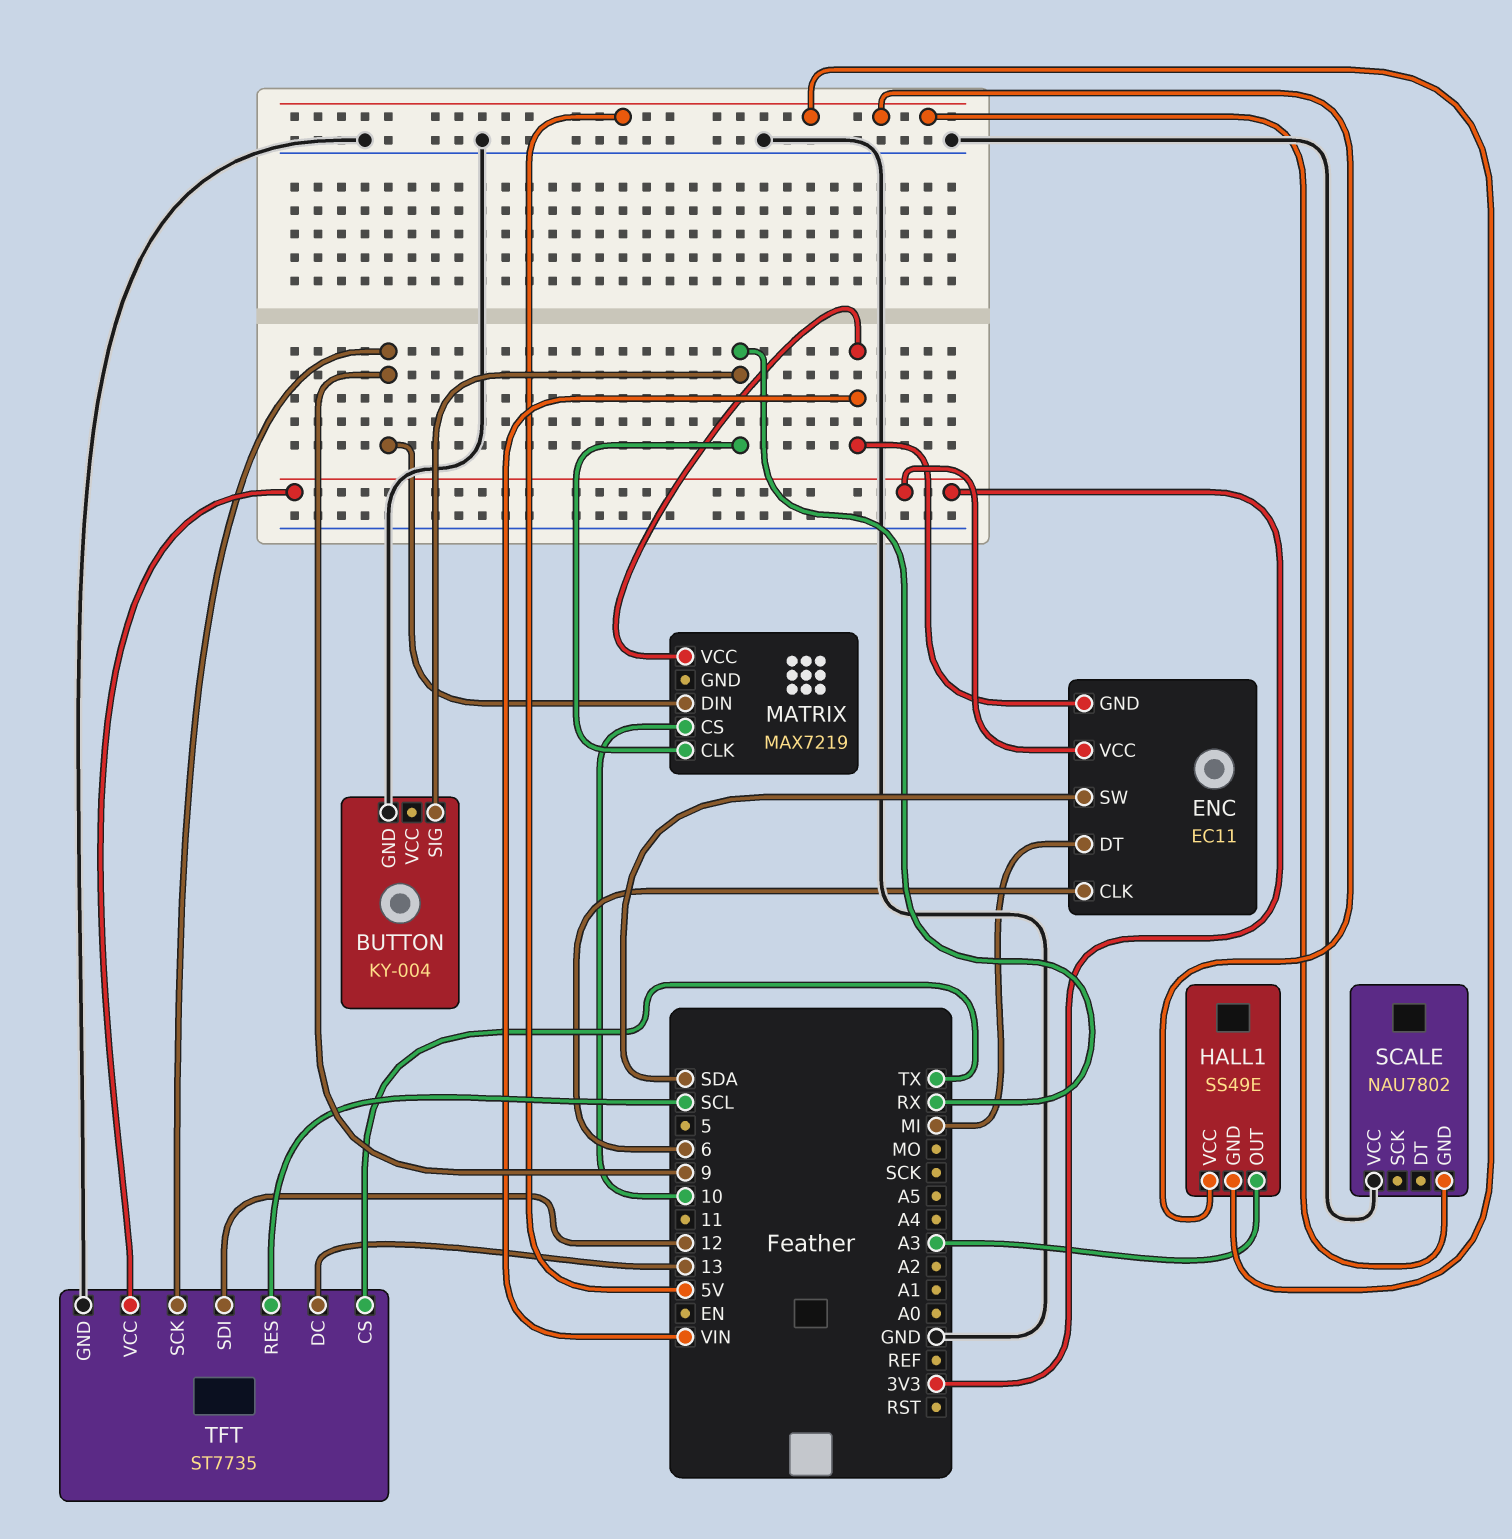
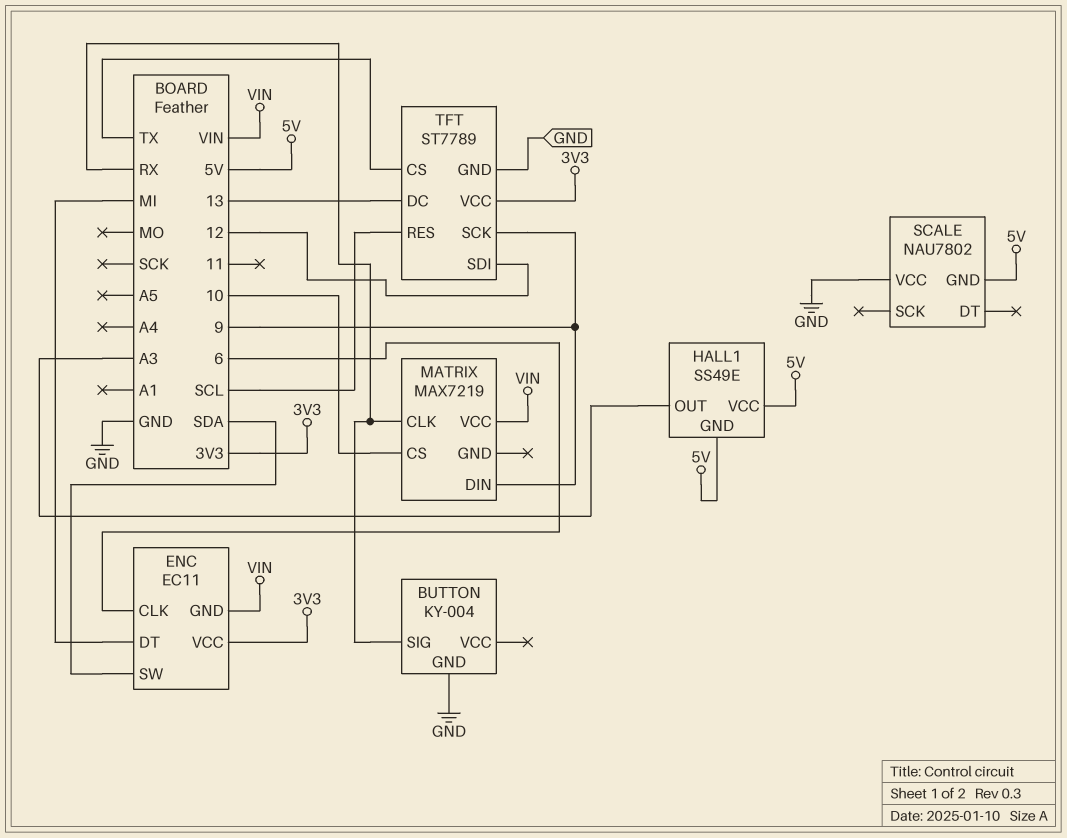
TFT: ST7735 -> ST7789

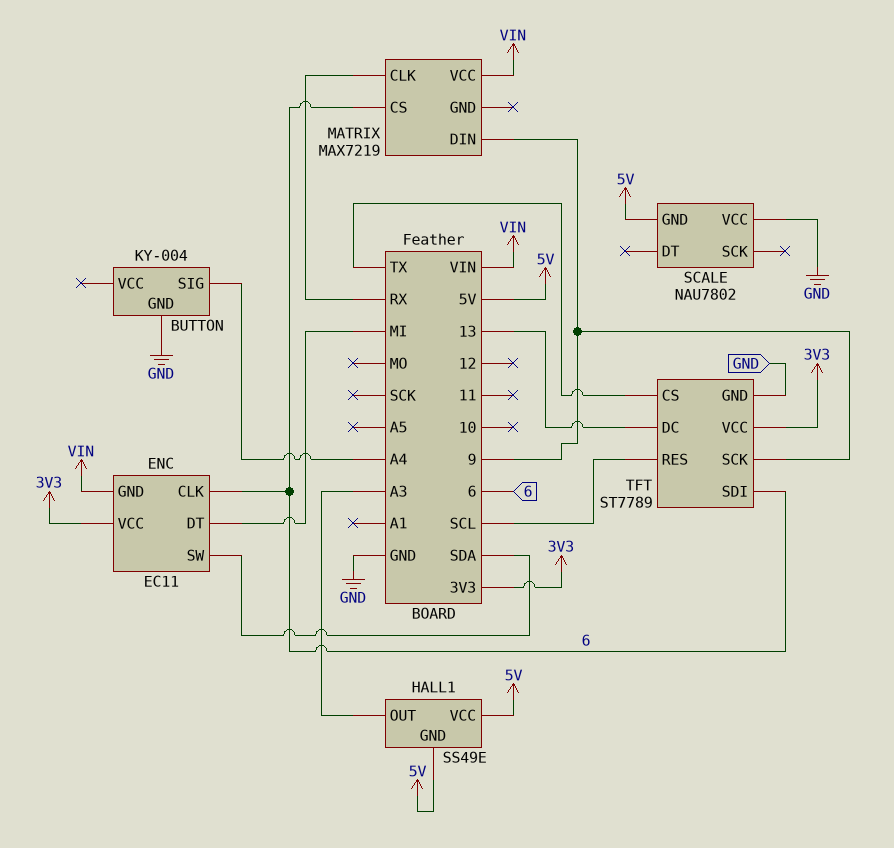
BUTTON pin SIG: RX -> A4
MATRIX pin CS: 10 -> 6
TFT pin SDI: 12 -> 6

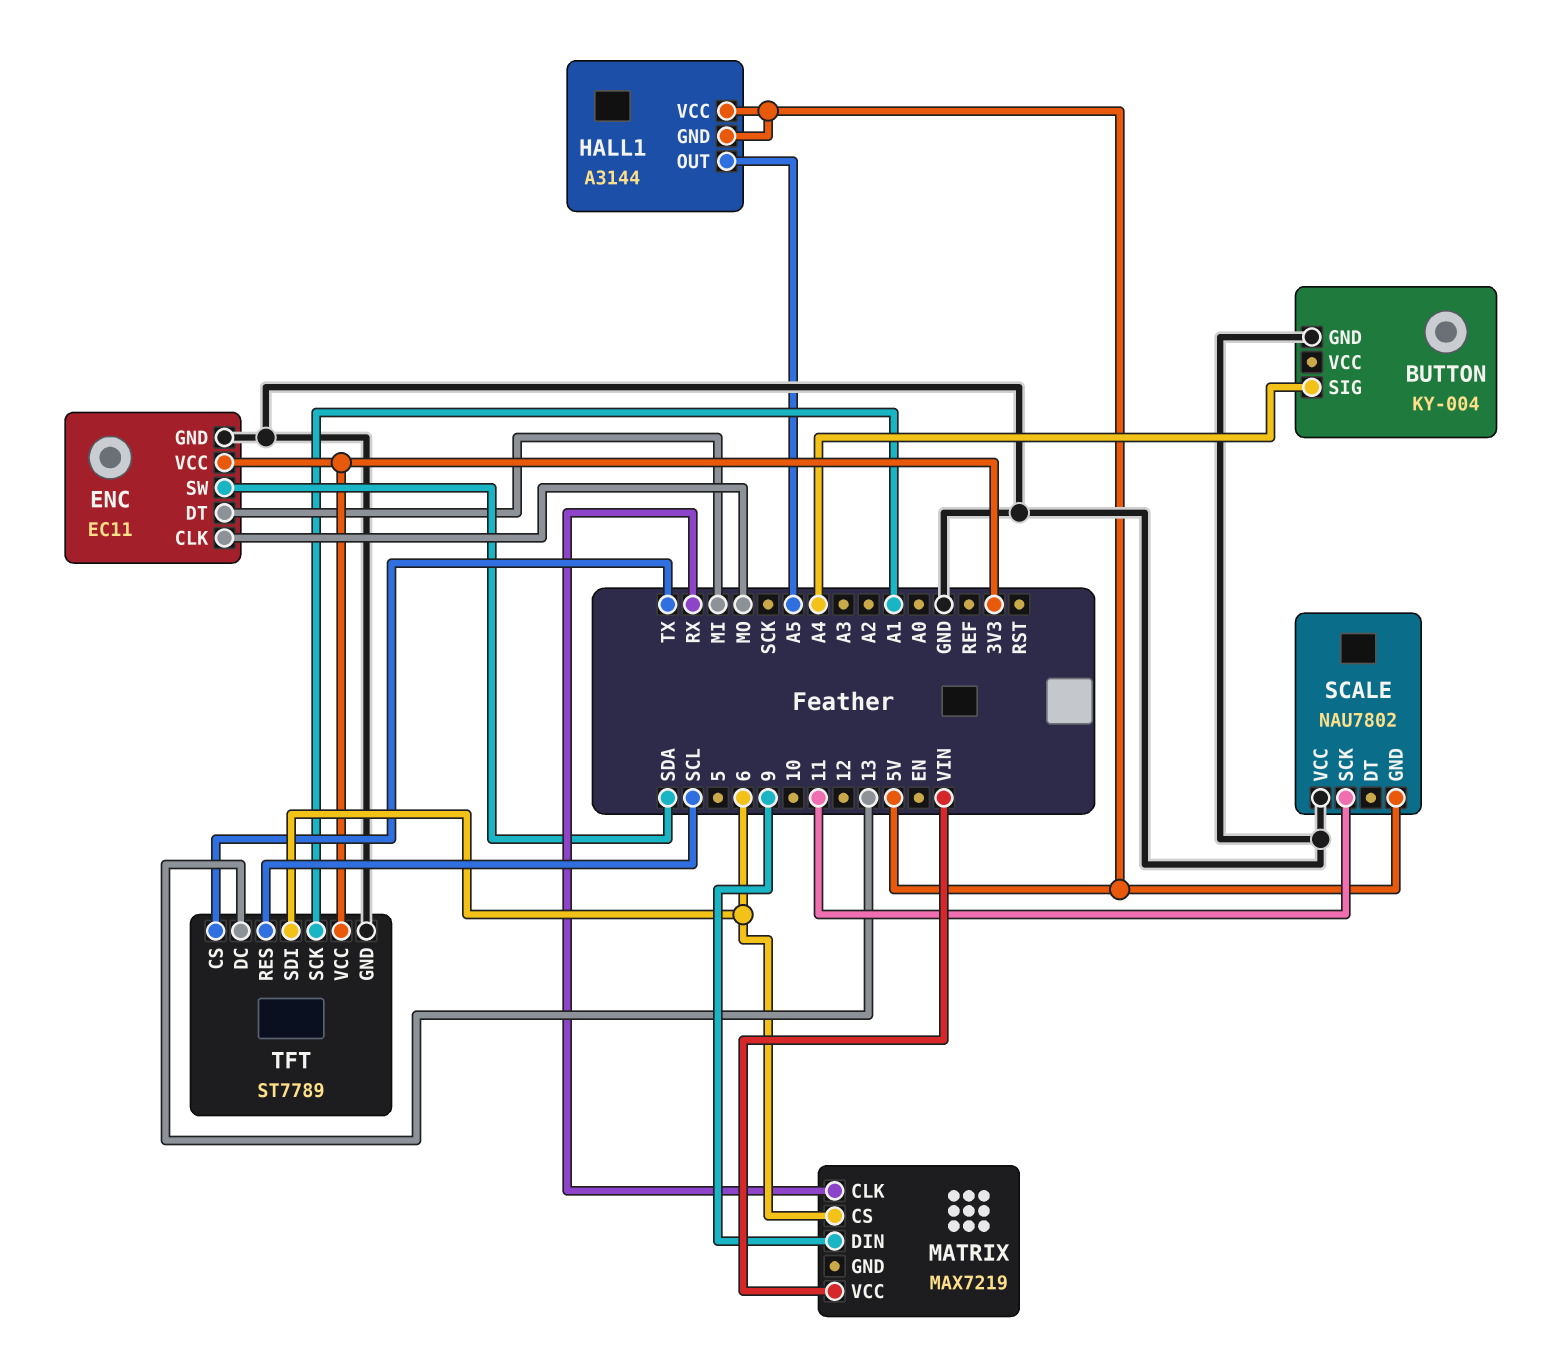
ENC pin CLK: 6 -> MO
ENC pin GND: VIN -> GND
HALL1: SS49E -> A3144
HALL1 pin OUT: A3 -> A5
SCALE pin SCK: none -> 11
TFT pin SCK: 9 -> A1

